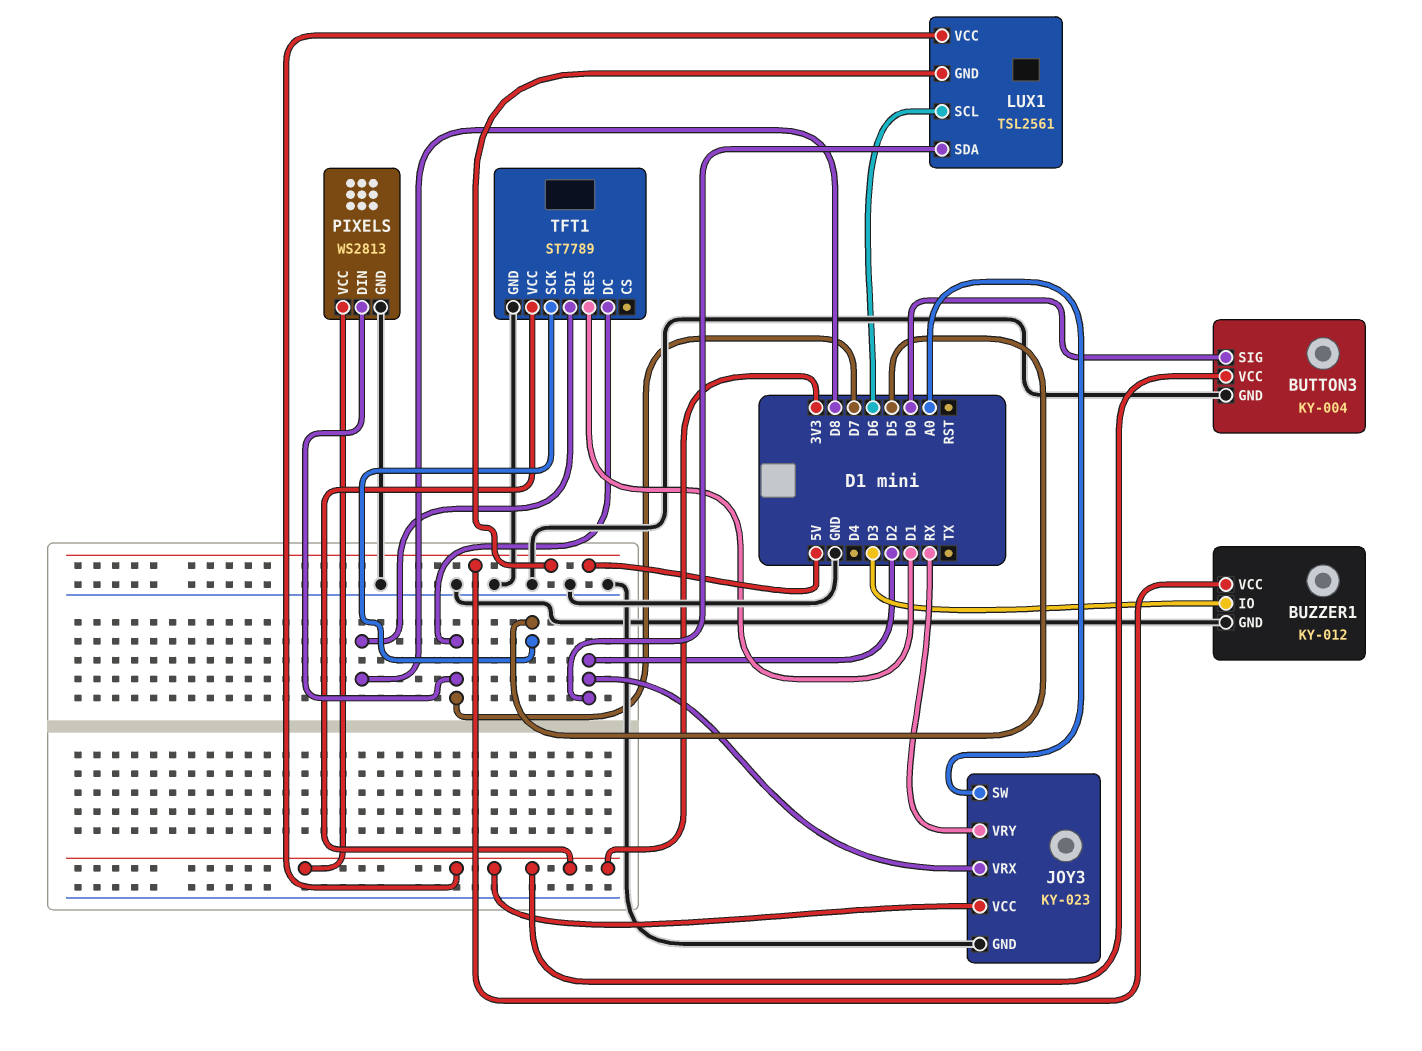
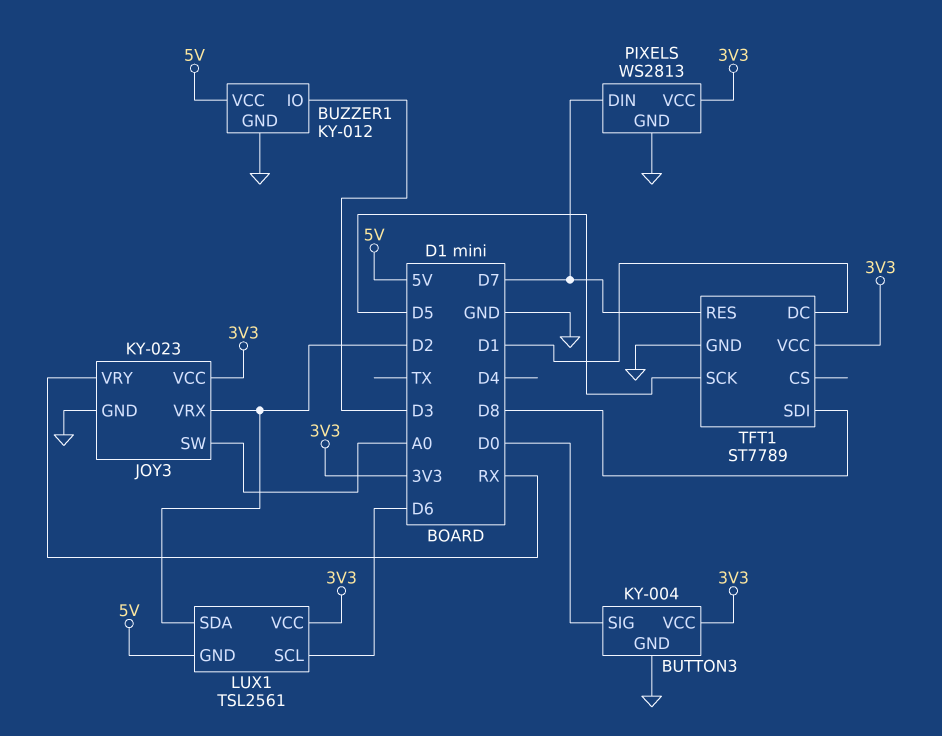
TFT1 pin DC: D7 -> D1
TFT1 pin RES: D1 -> D7

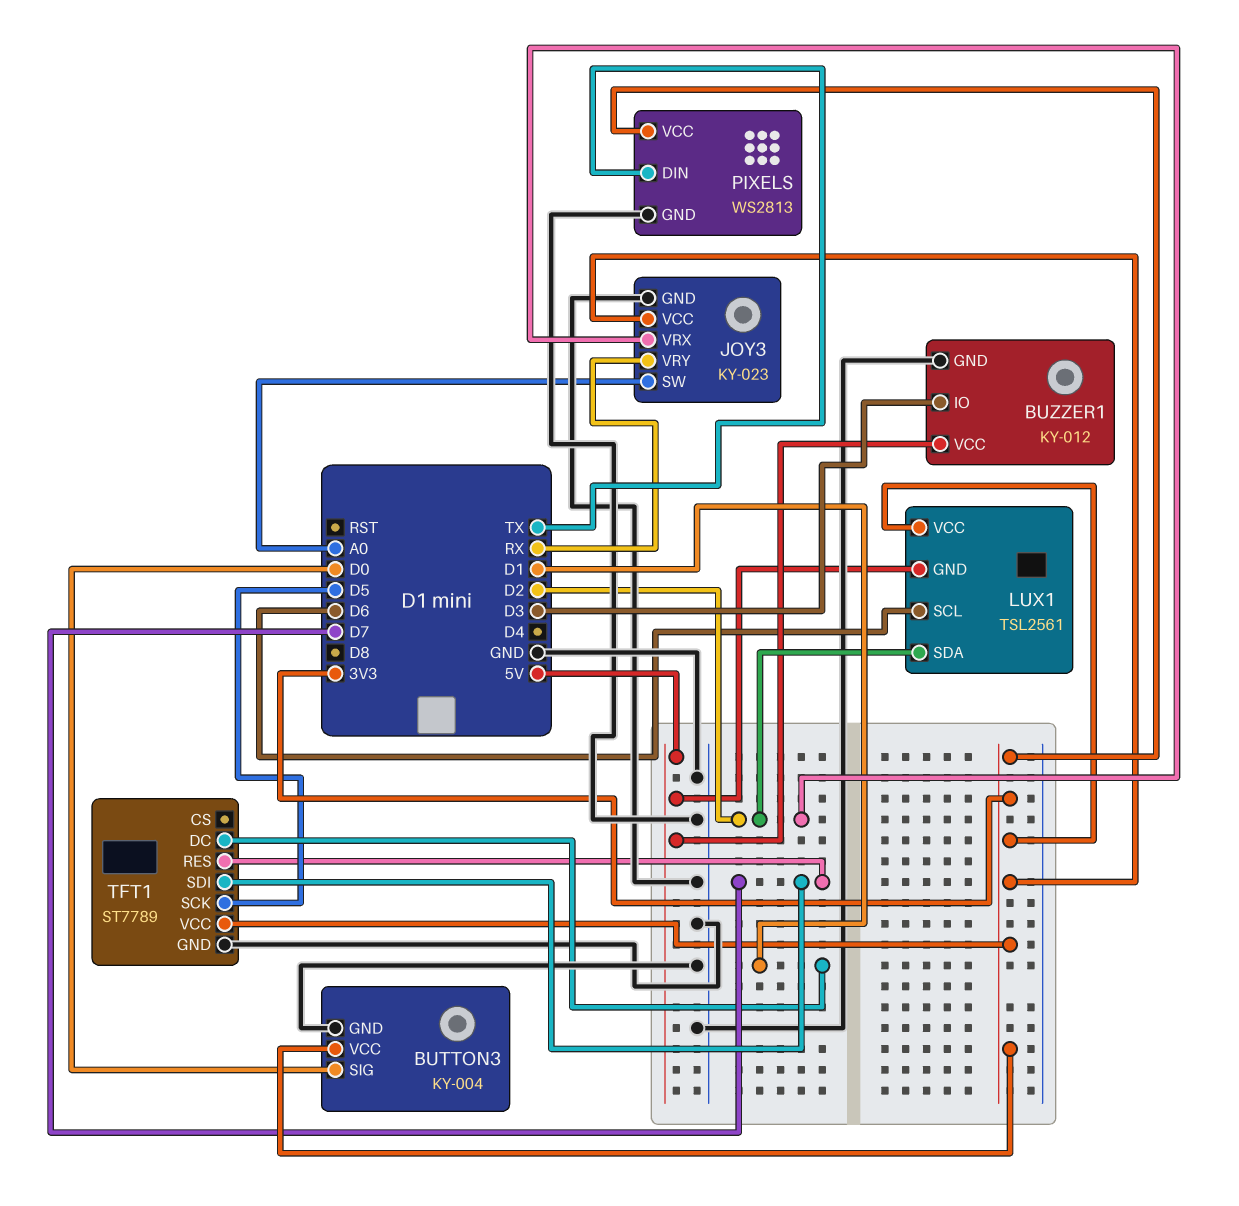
PIXELS pin DIN: D7 -> TX
TFT1 pin SDI: D8 -> D7

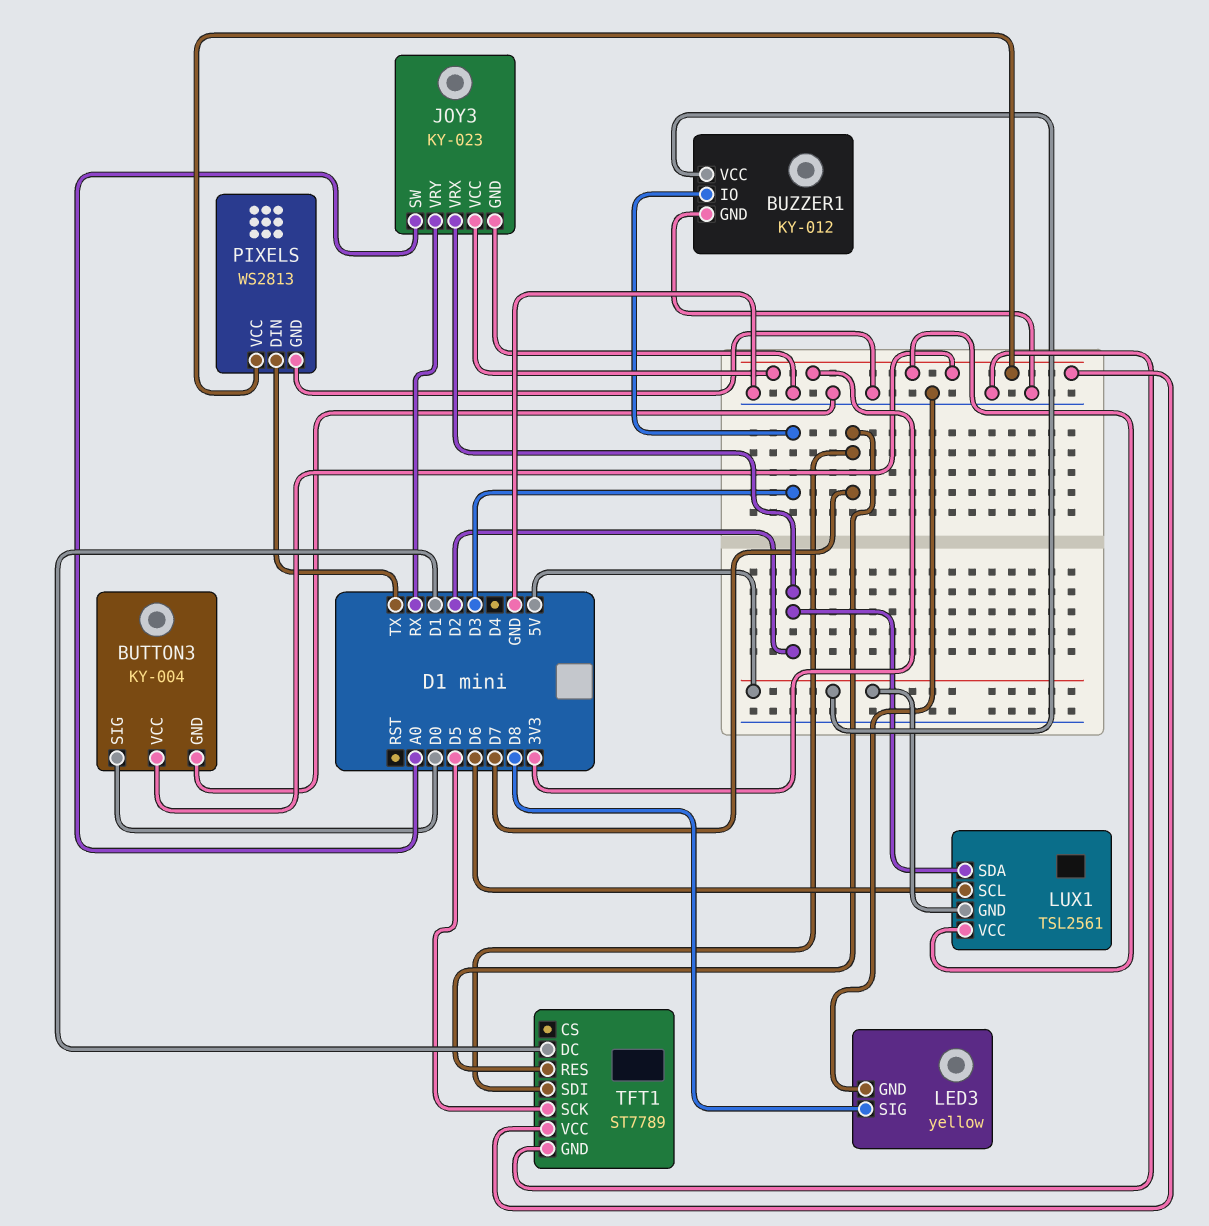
LED3: none -> yellow
LED3 pin GND: none -> GND
LED3 pin SIG: none -> D8

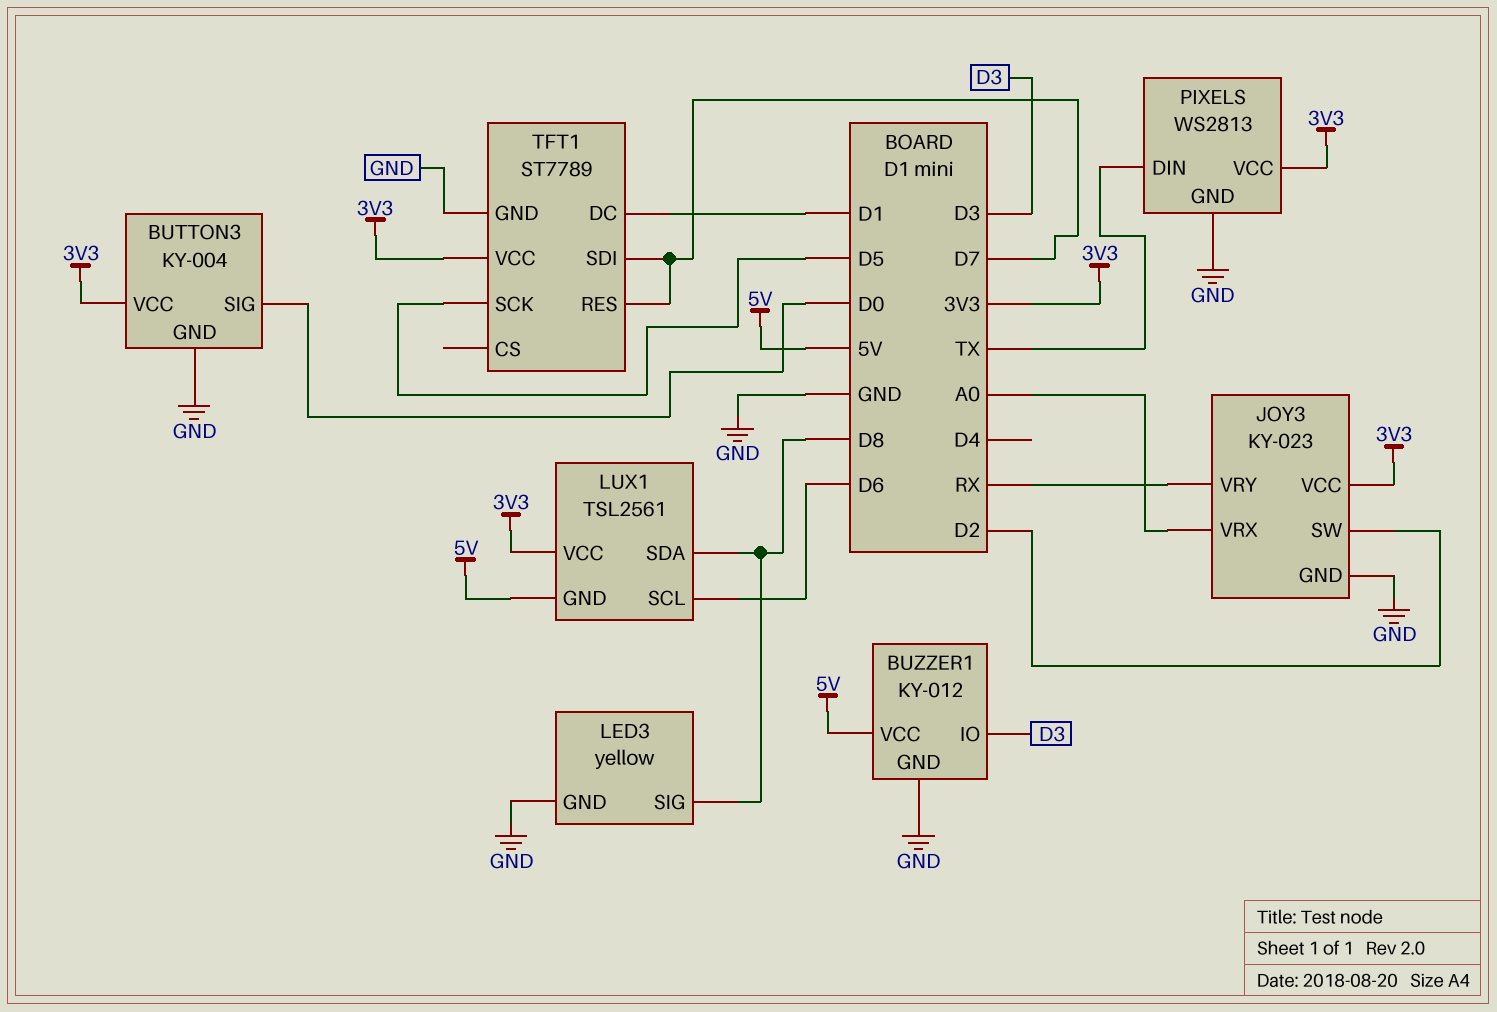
JOY3 pin SW: A0 -> D2
JOY3 pin VRX: D2 -> A0
LUX1 pin SDA: D2 -> D8

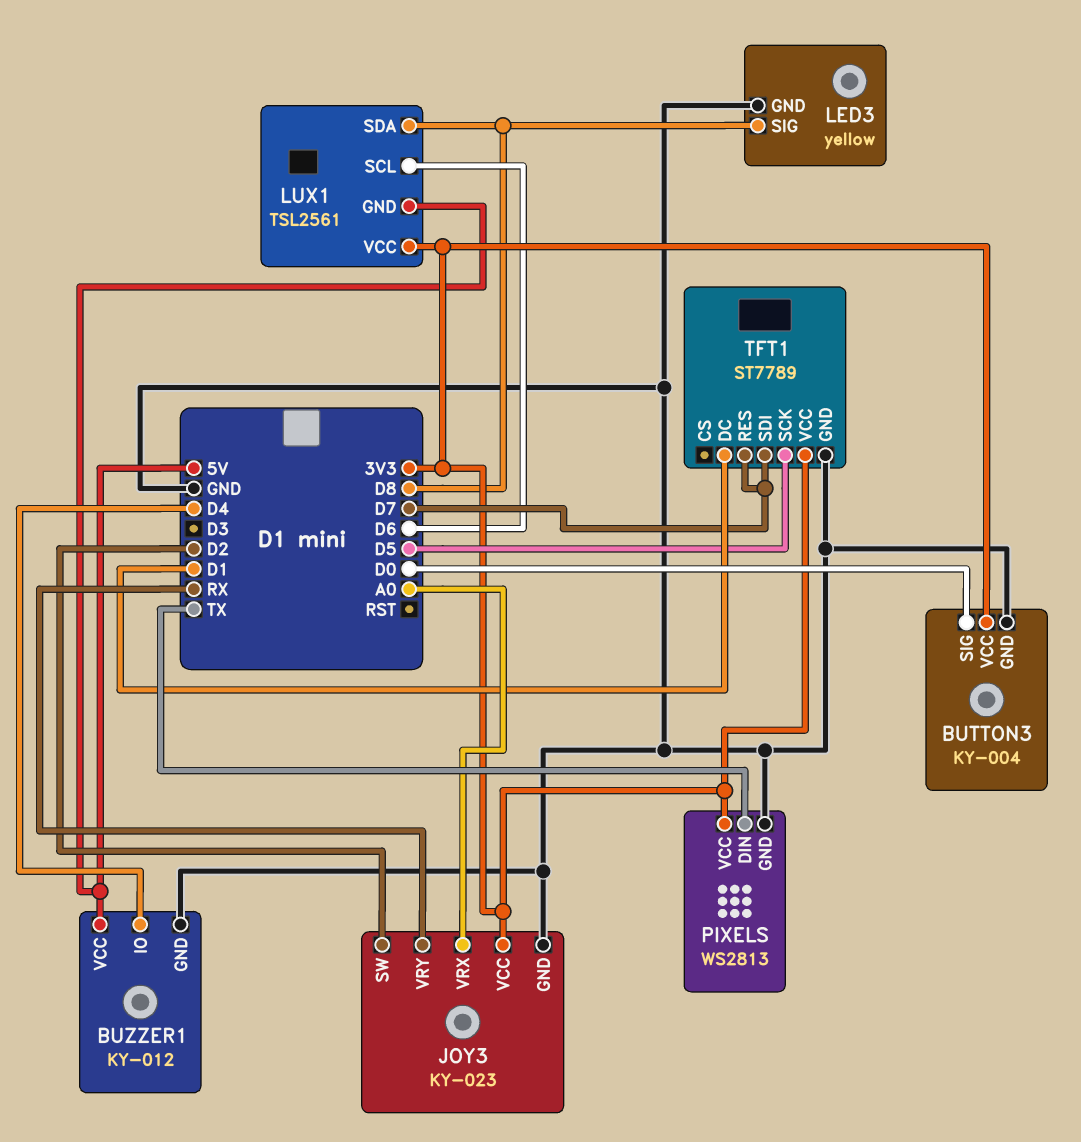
BUZZER1 pin IO: D3 -> D4

